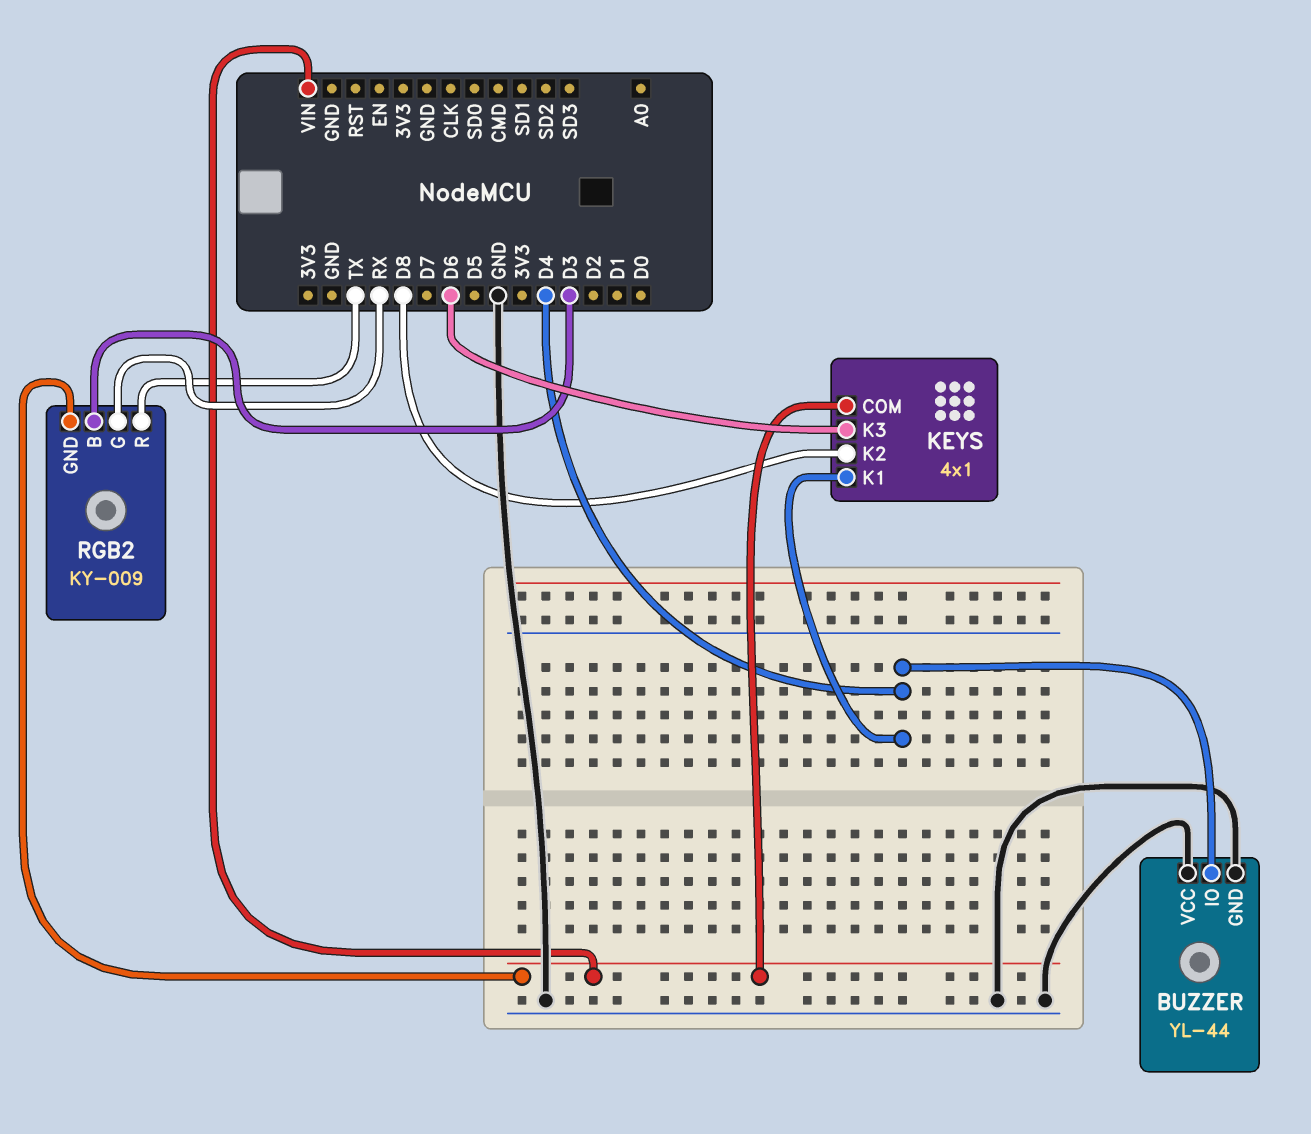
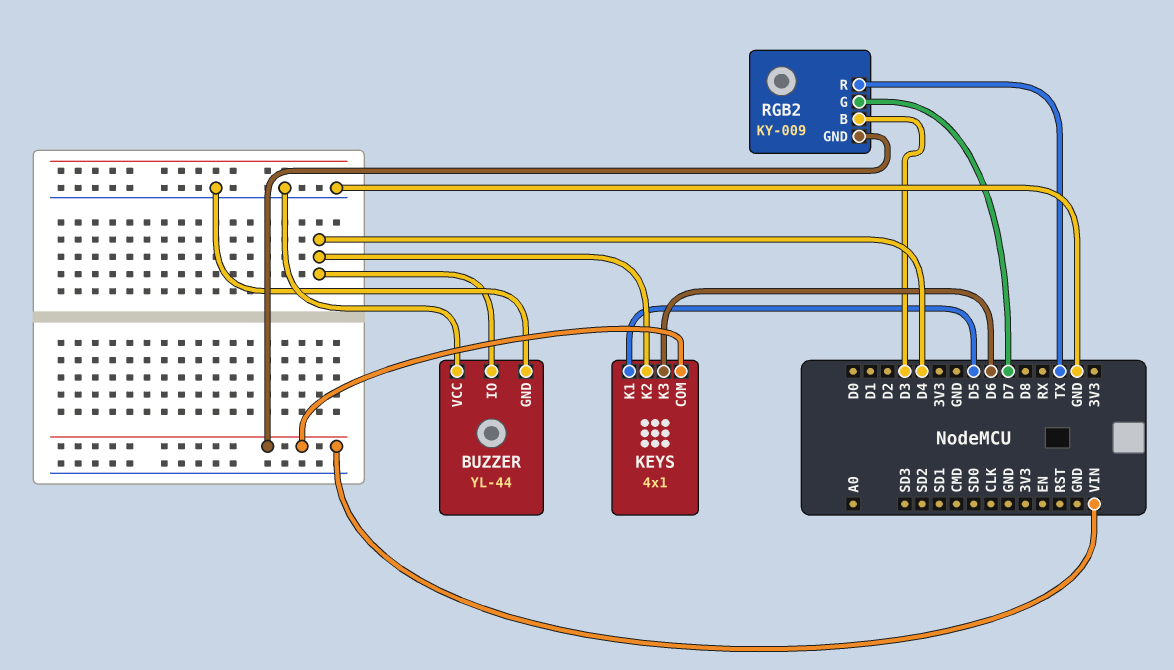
KEYS pin K1: D4 -> D5
KEYS pin K2: D8 -> D4
RGB2 pin G: RX -> D7

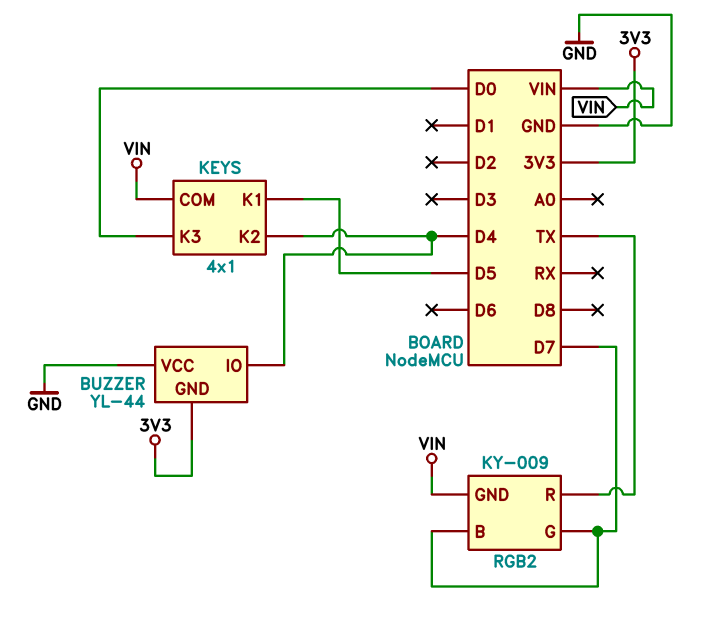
BUZZER pin GND: GND -> 3V3
KEYS pin K3: D6 -> D0
RGB2 pin B: D3 -> D7

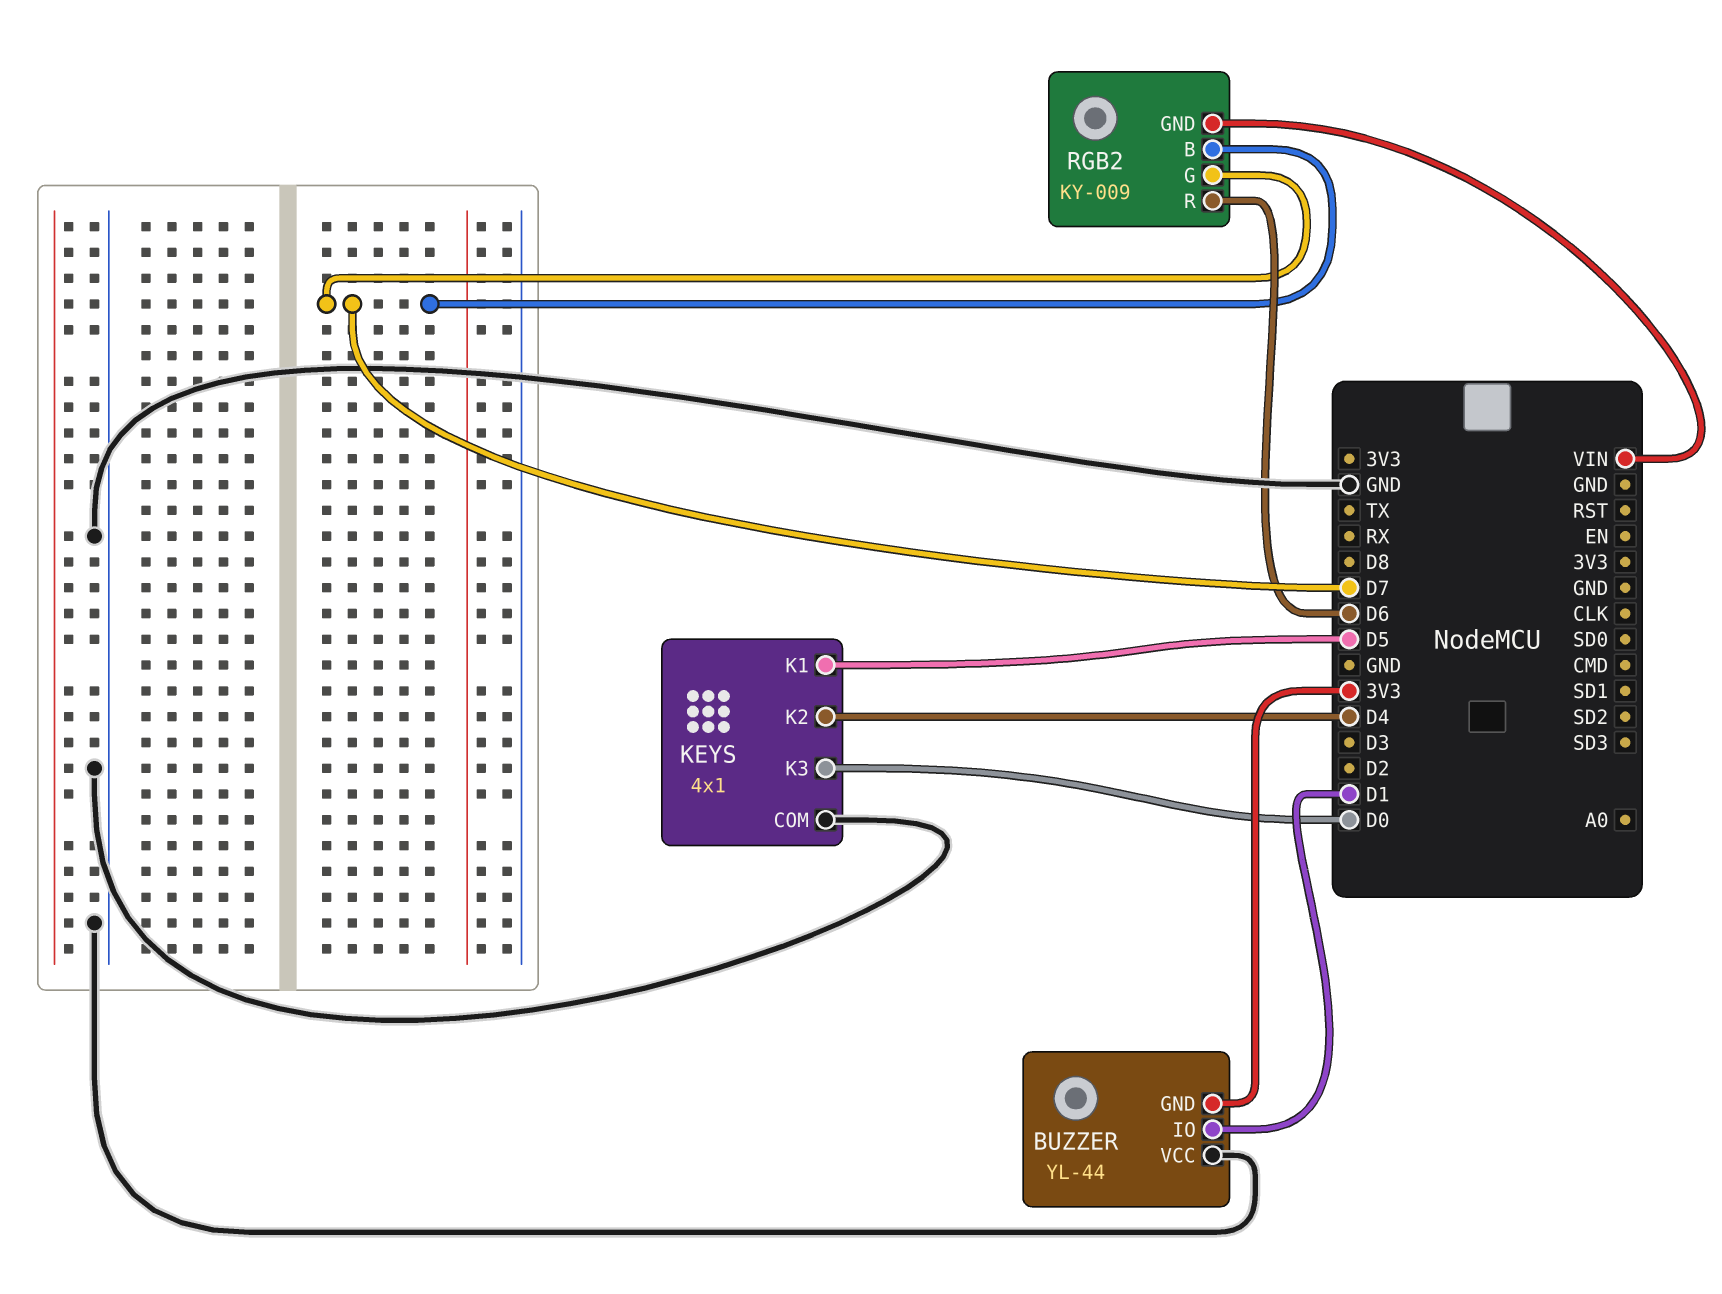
BUZZER pin IO: D4 -> D1
KEYS pin COM: VIN -> GND
RGB2 pin R: TX -> D6

